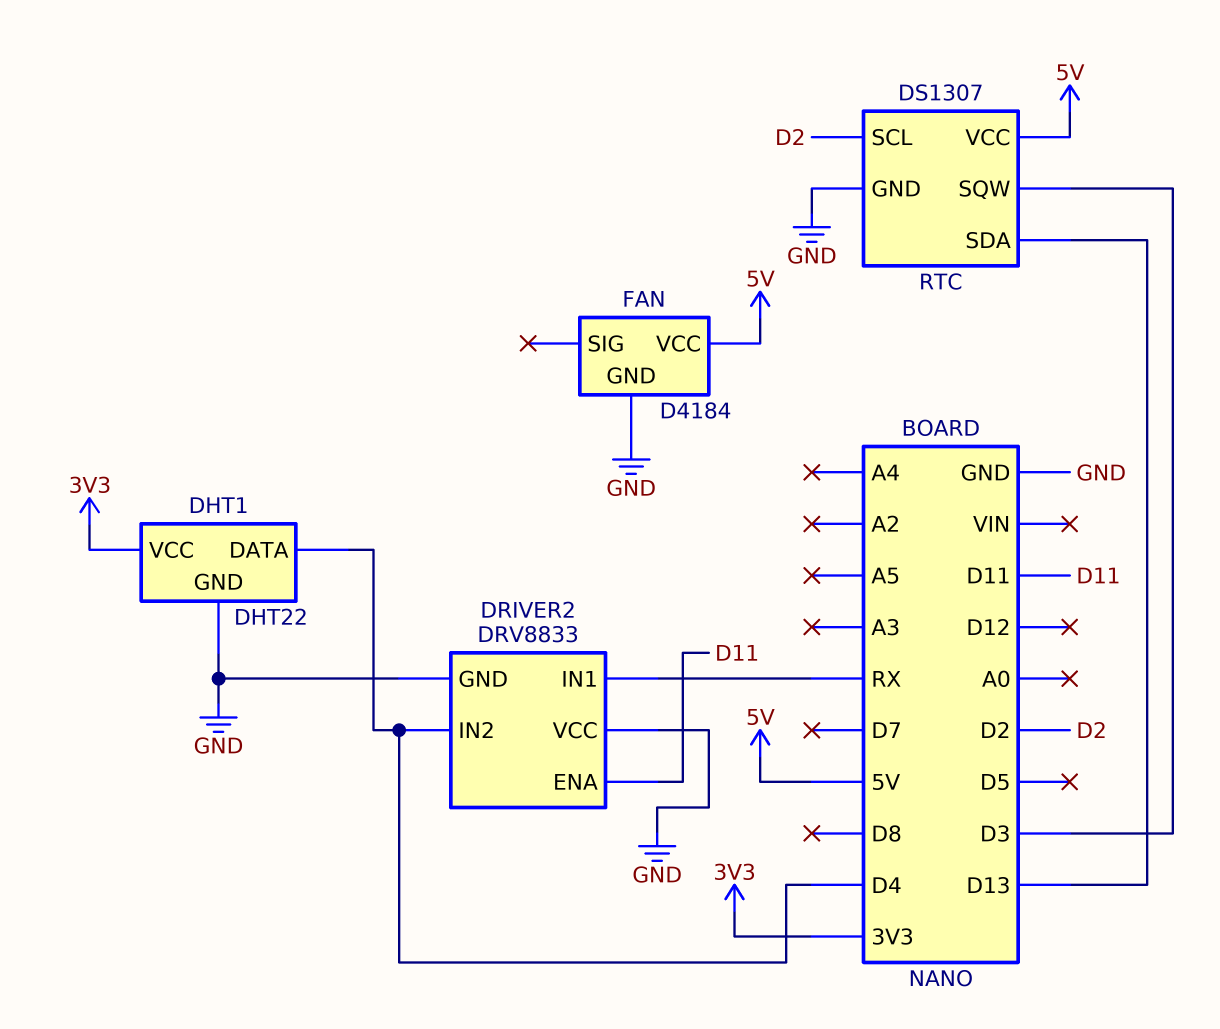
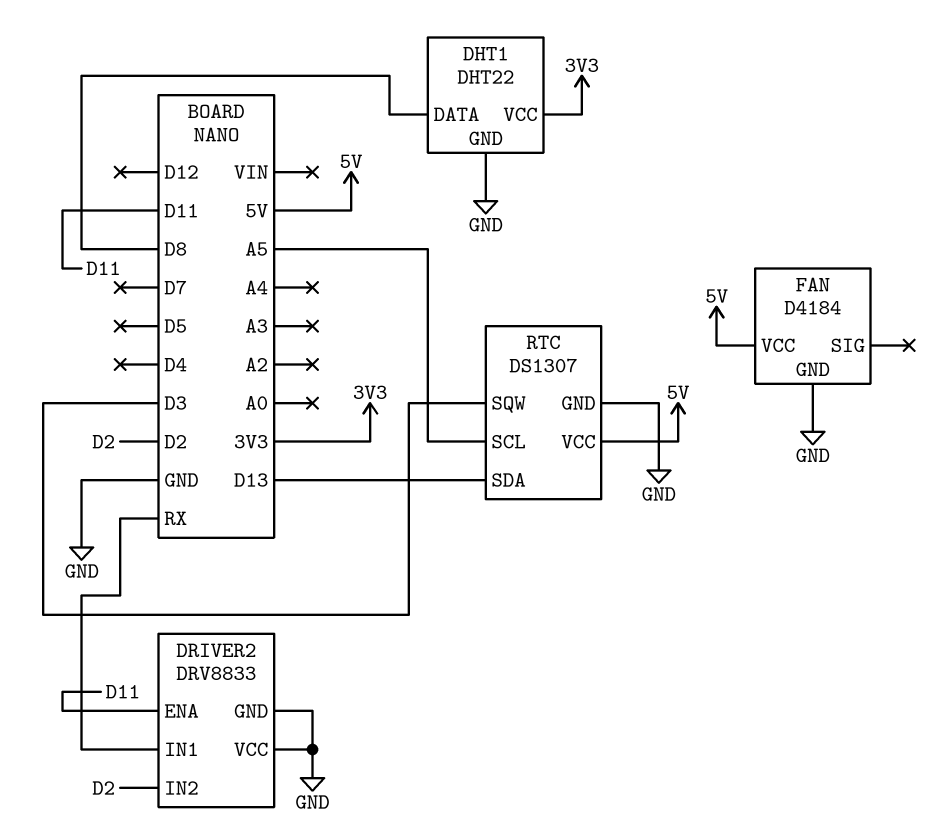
DHT1 pin DATA: D4 -> D8
DRIVER2 pin IN2: D4 -> D2
RTC pin SCL: D2 -> A5

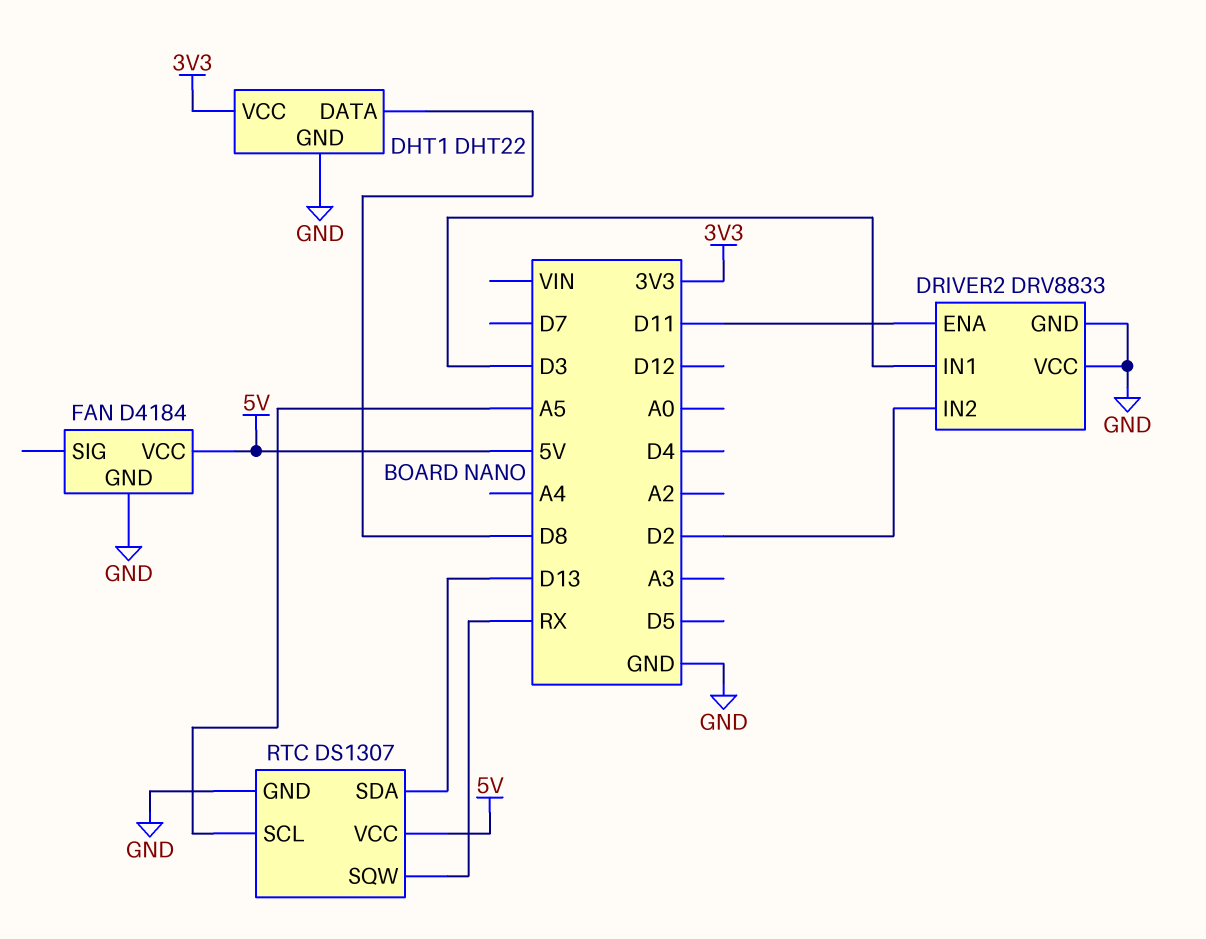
DRIVER2 pin IN1: RX -> D3
RTC pin SQW: D3 -> RX

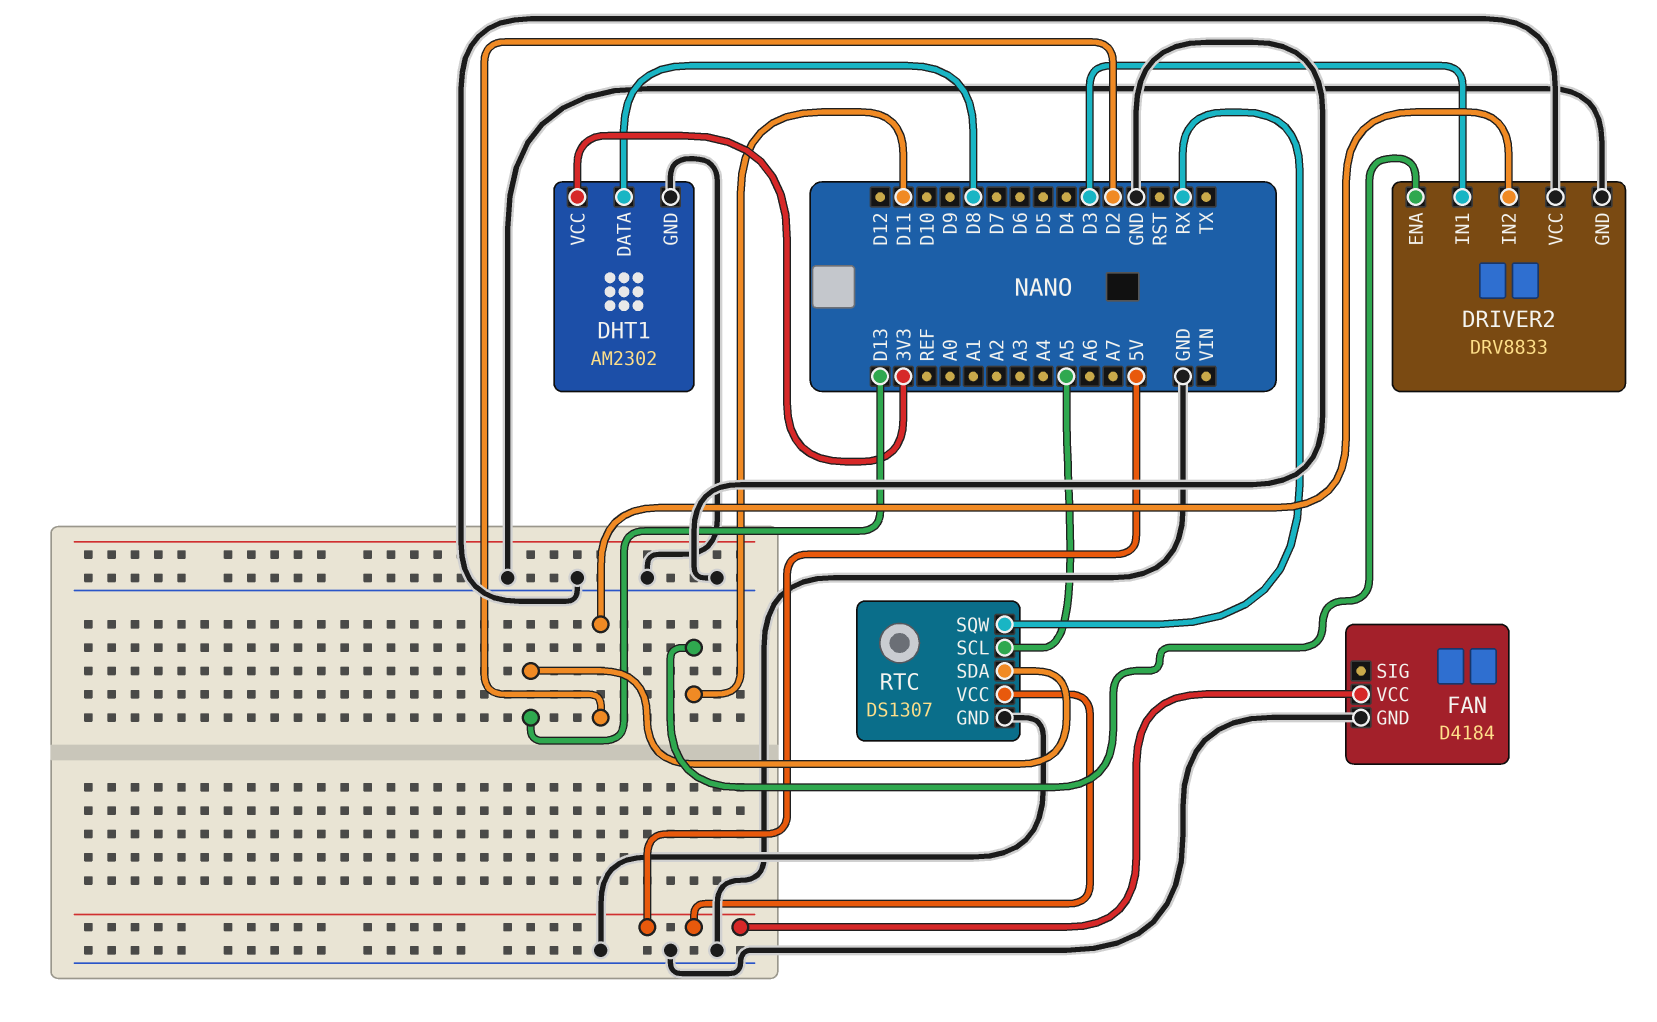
DHT1: DHT22 -> AM2302

